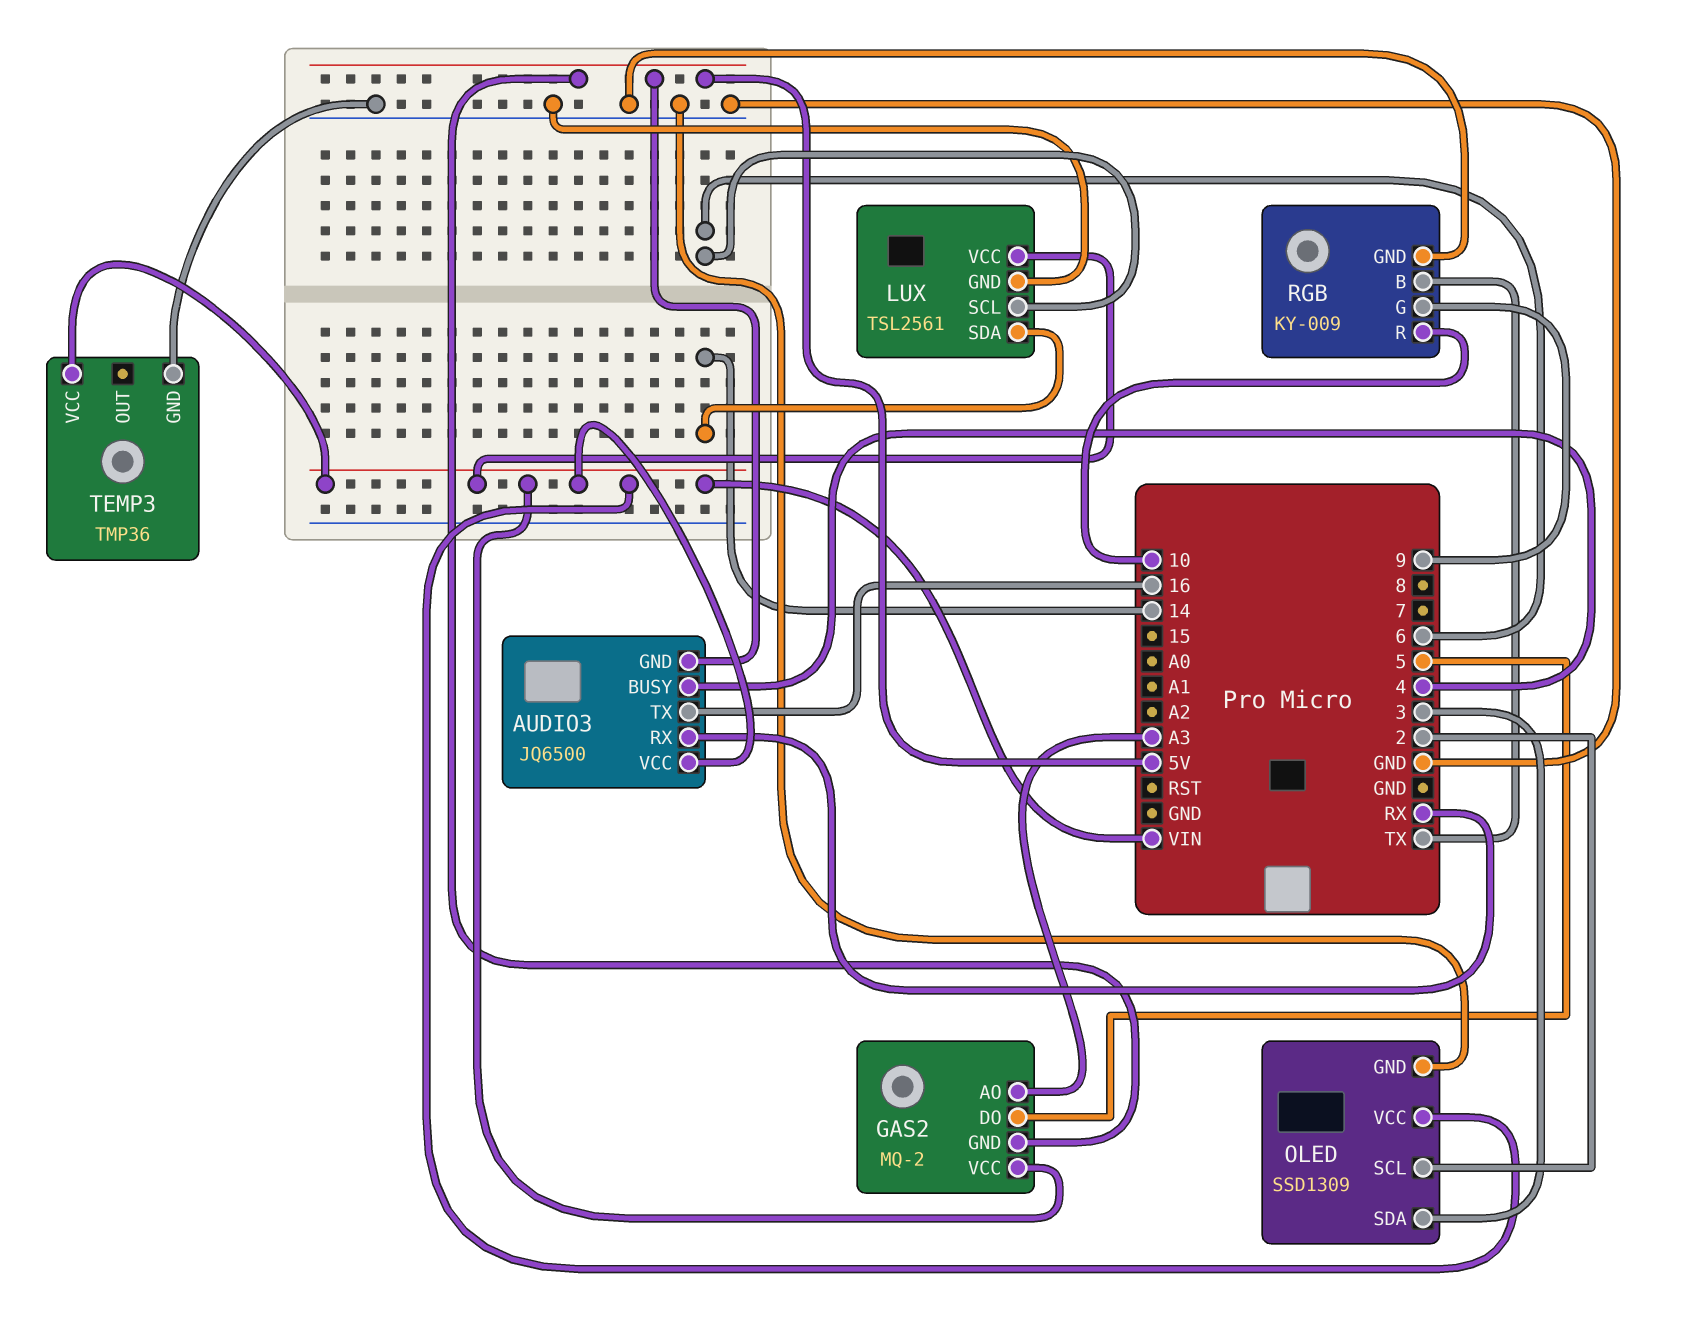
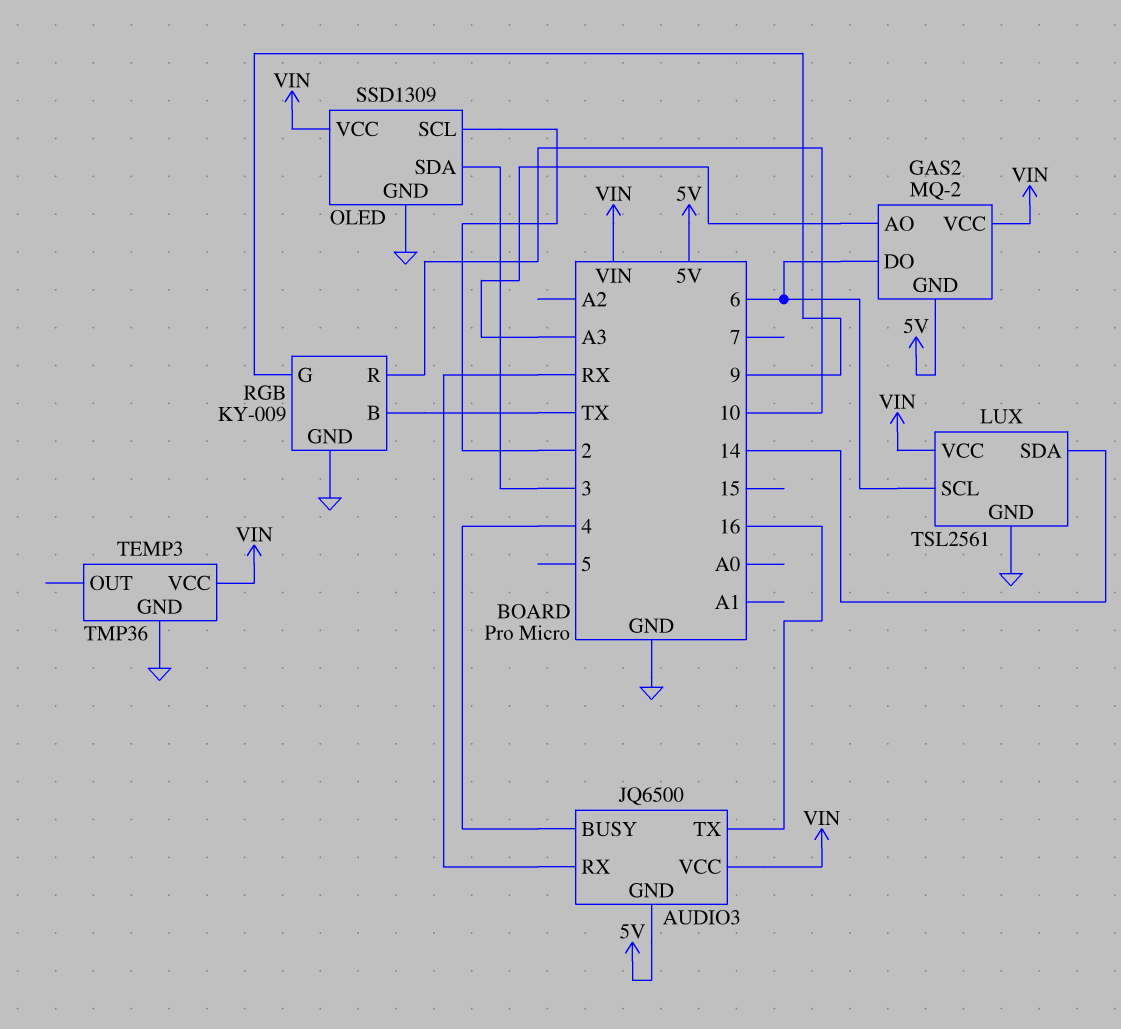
GAS2 pin DO: 5 -> 6

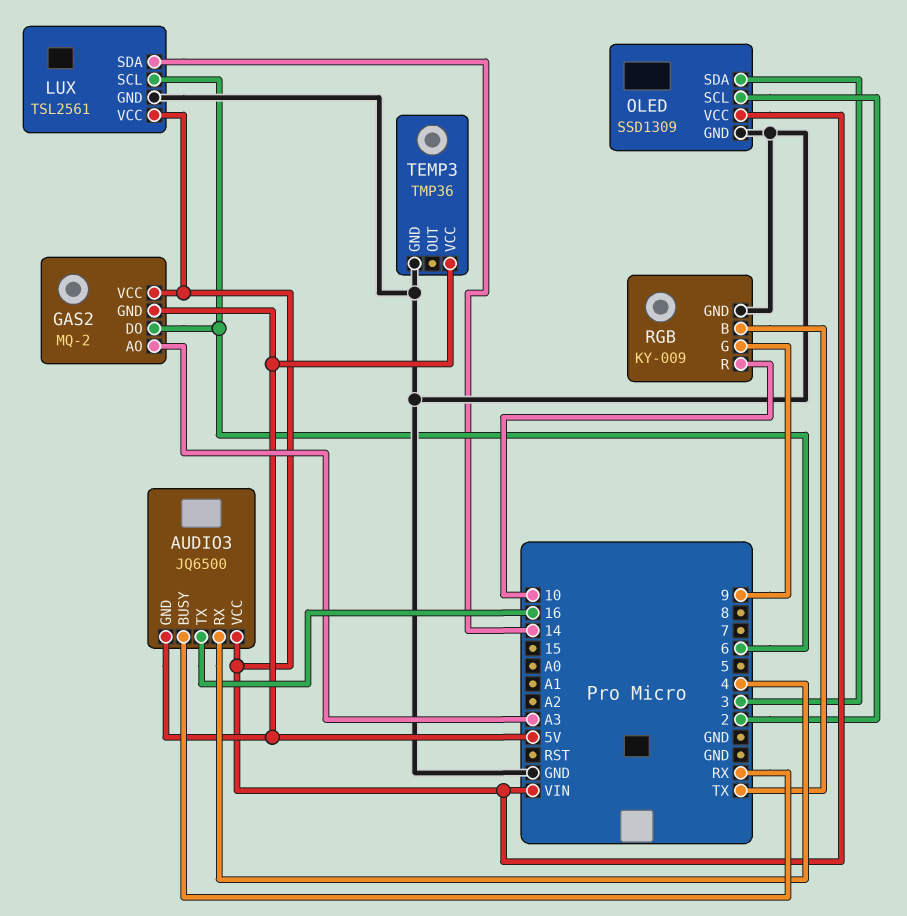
AUDIO3 pin BUSY: 4 -> RX
AUDIO3 pin RX: RX -> 4
TEMP3 pin VCC: VIN -> 5V

